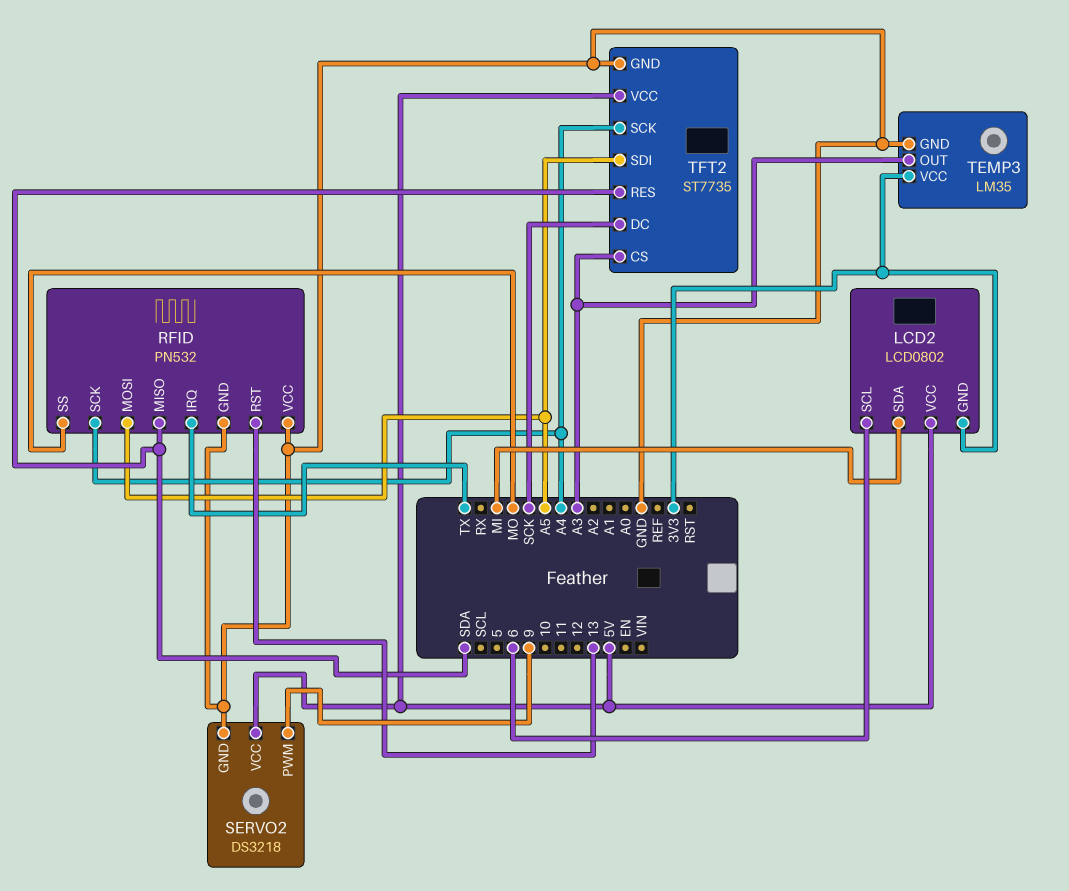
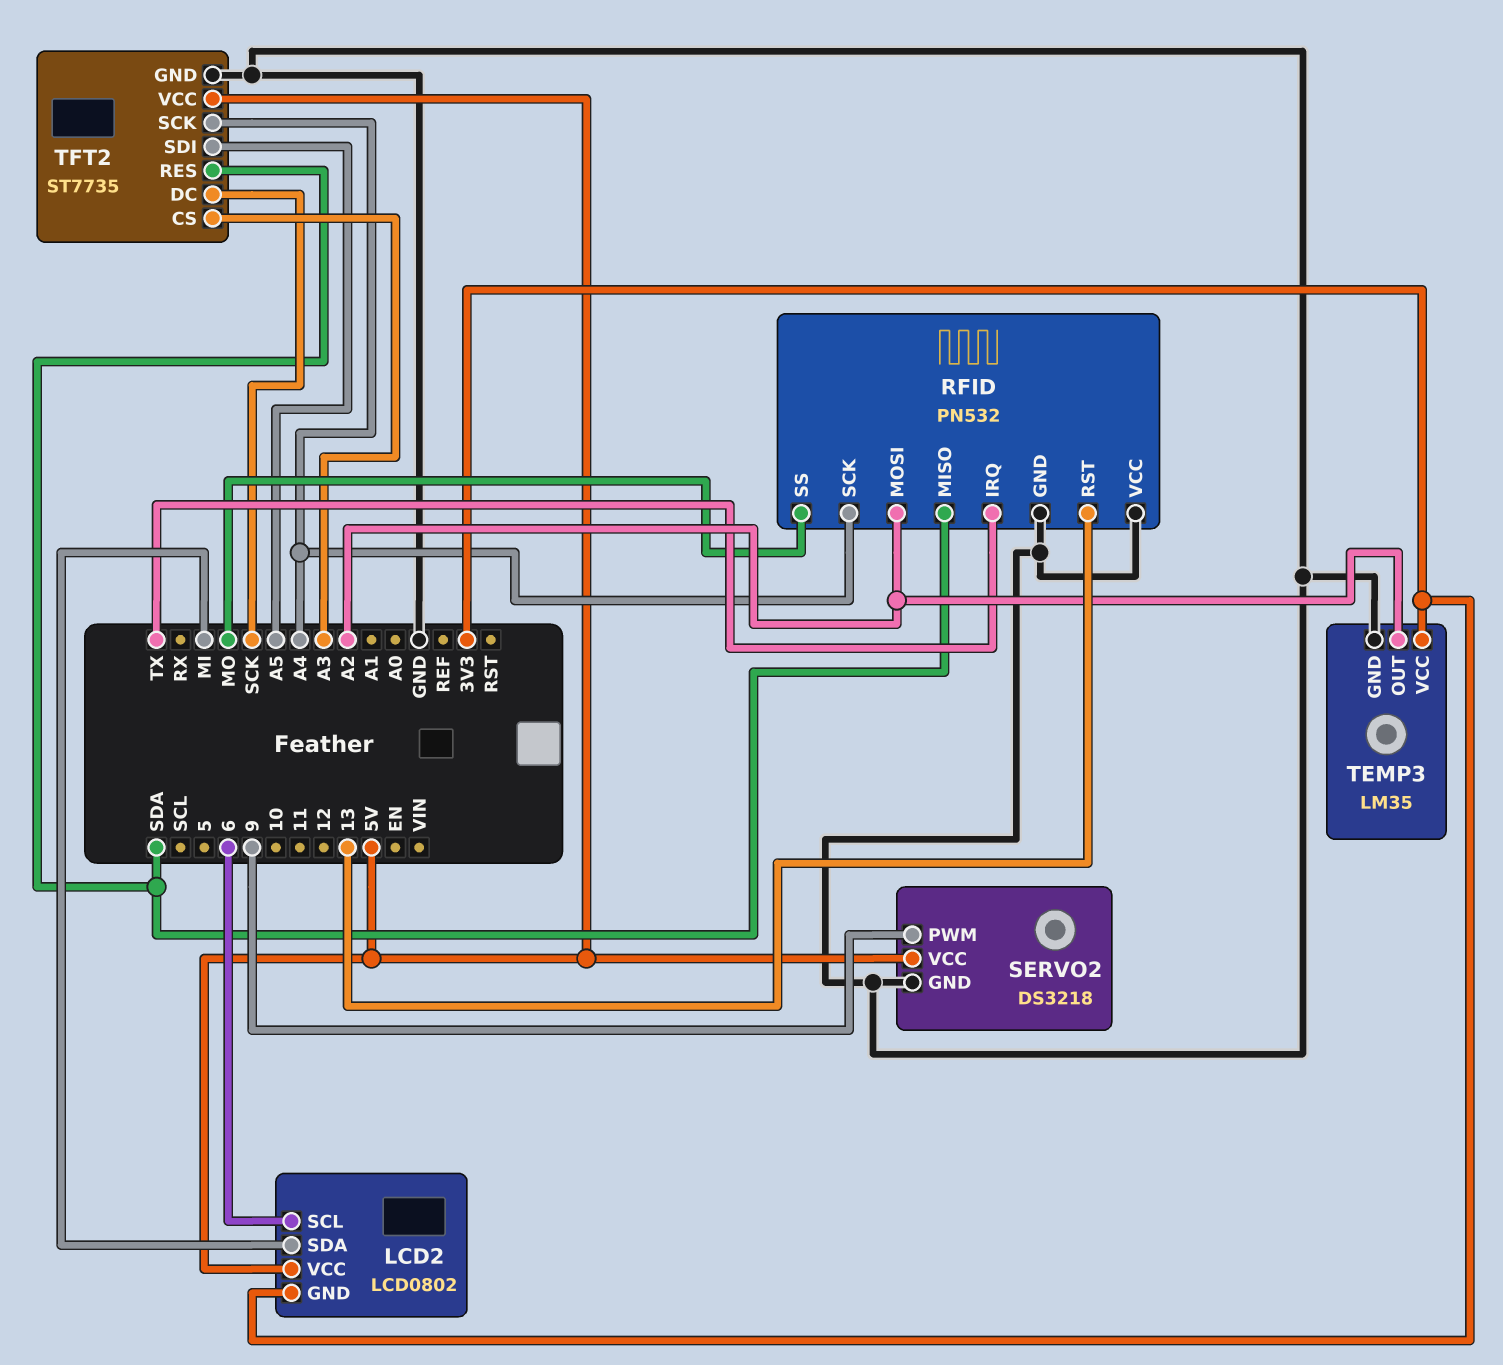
RFID pin MOSI: A5 -> A2
TEMP3 pin OUT: A3 -> A2

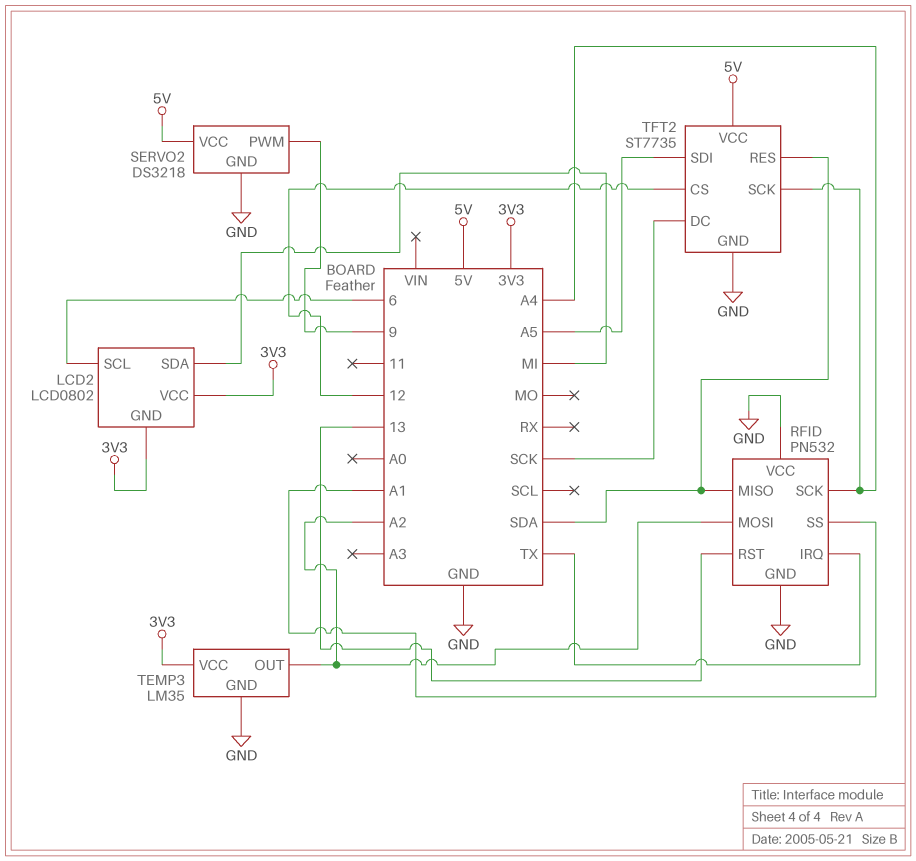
LCD2 pin VCC: 5V -> 3V3
RFID pin SS: MO -> A1
TFT2 pin CS: A3 -> 12

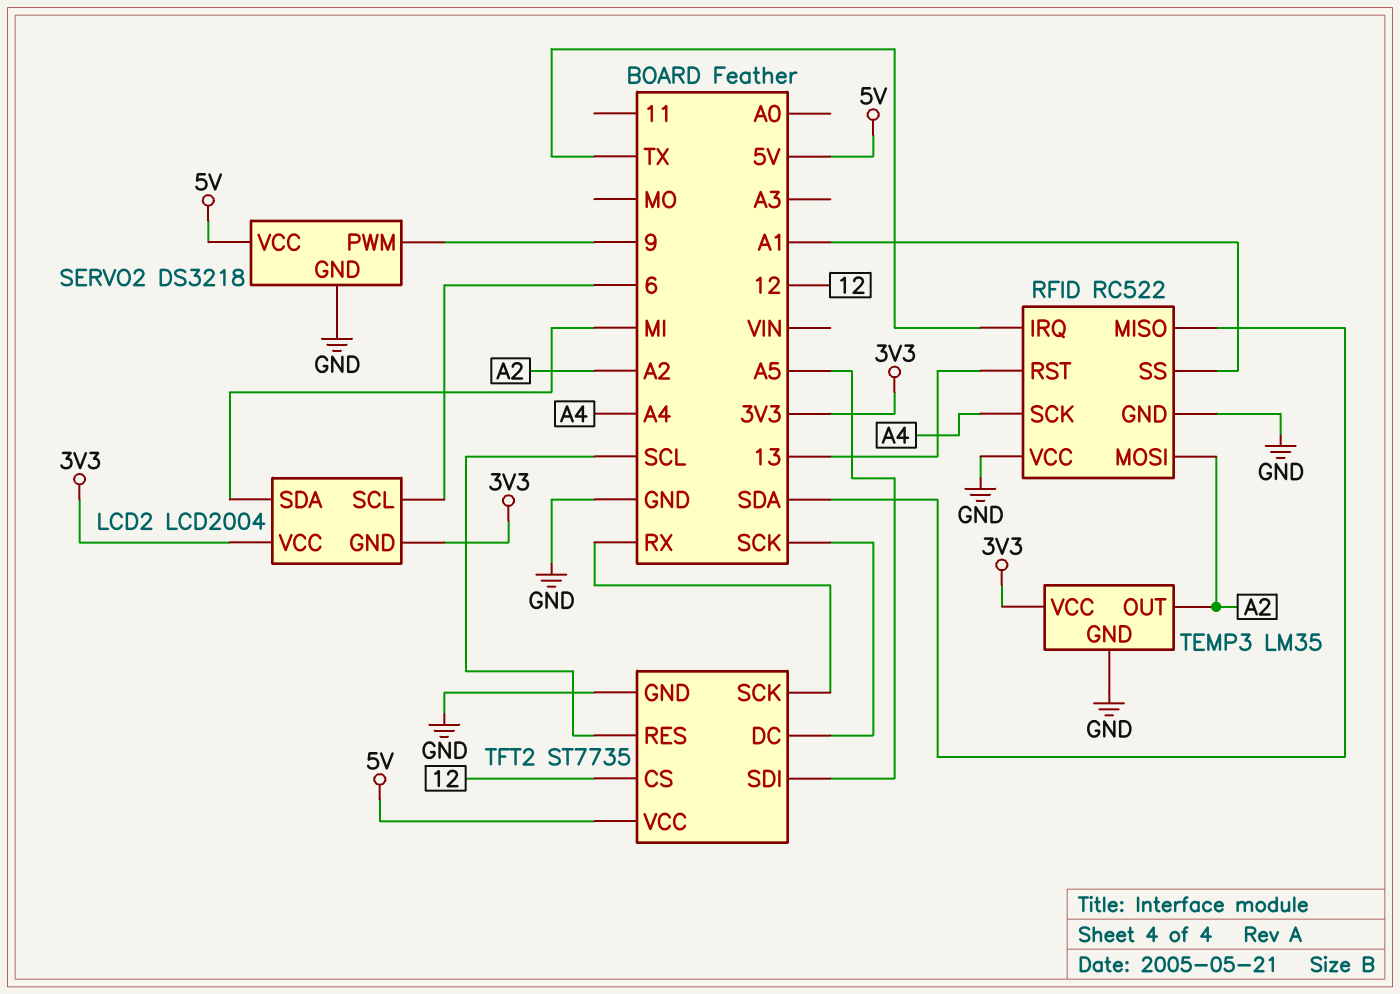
LCD2: LCD0802 -> LCD2004
RFID: PN532 -> RC522
TFT2 pin RES: SDA -> SCL
TFT2 pin SCK: A4 -> RX

